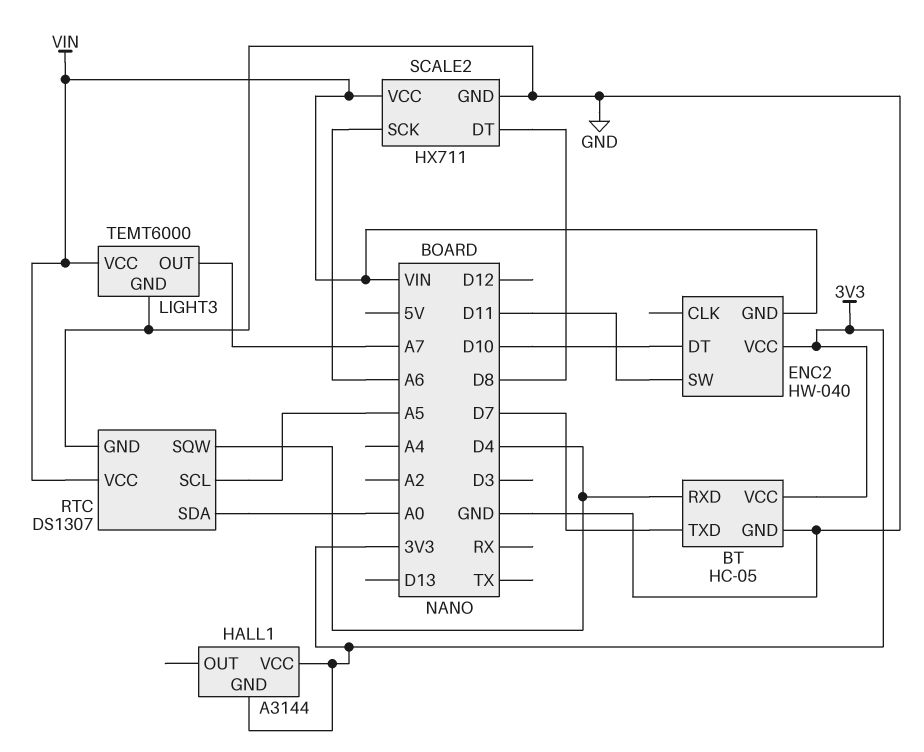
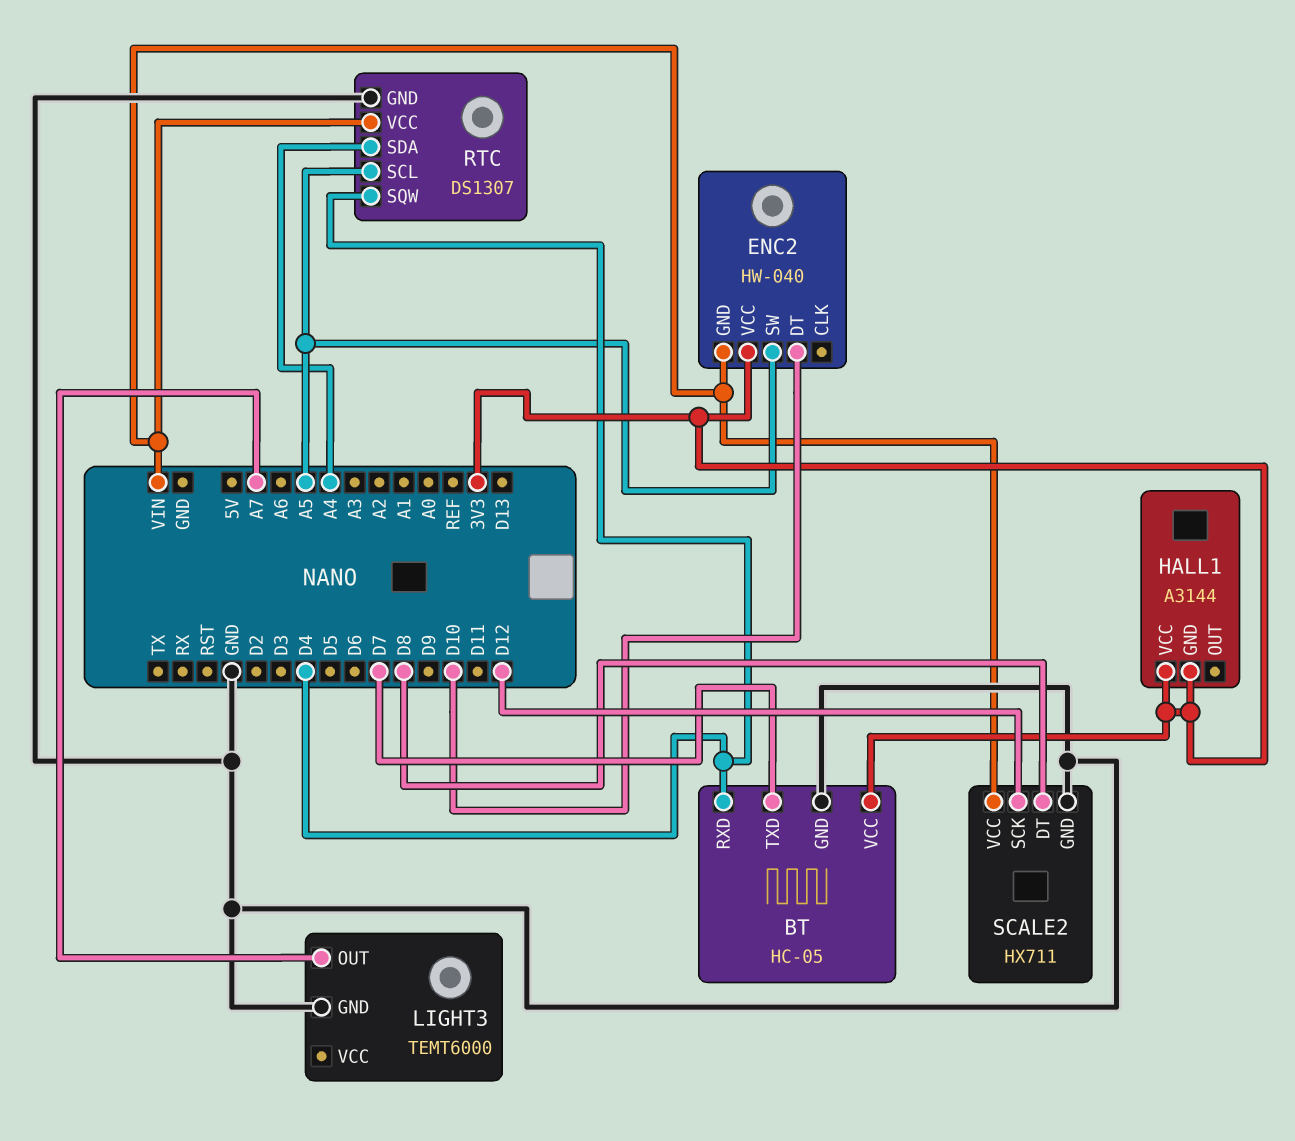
ENC2 pin SW: D11 -> A5
LIGHT3 pin VCC: VIN -> none
RTC pin SDA: A0 -> A4
SCALE2 pin SCK: A6 -> D12

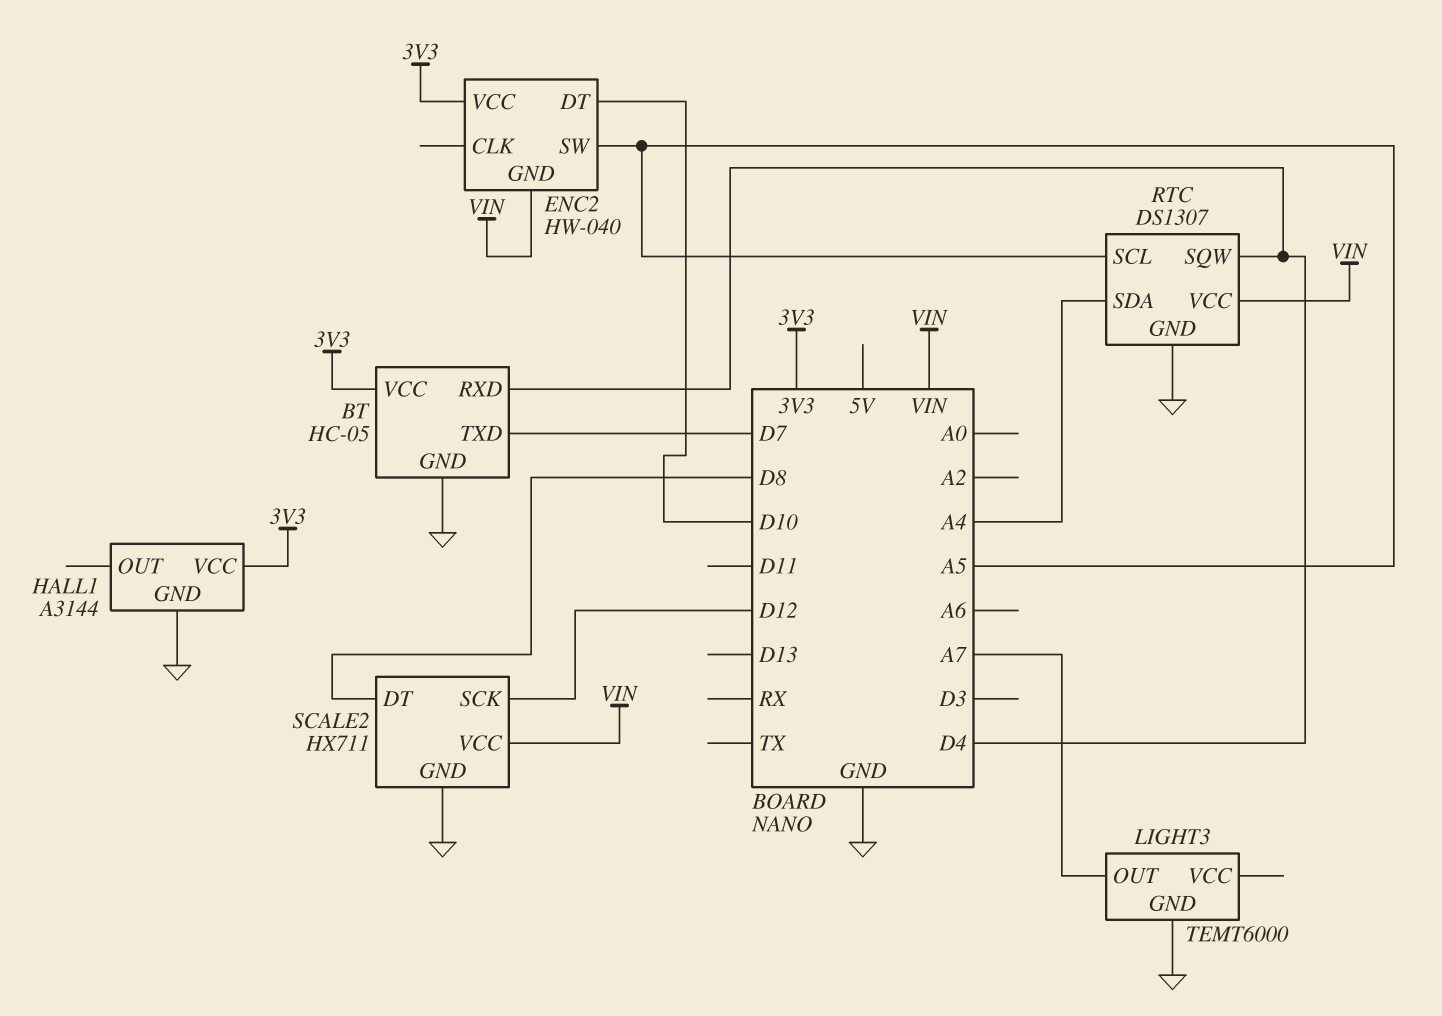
HALL1 pin GND: 3V3 -> GND

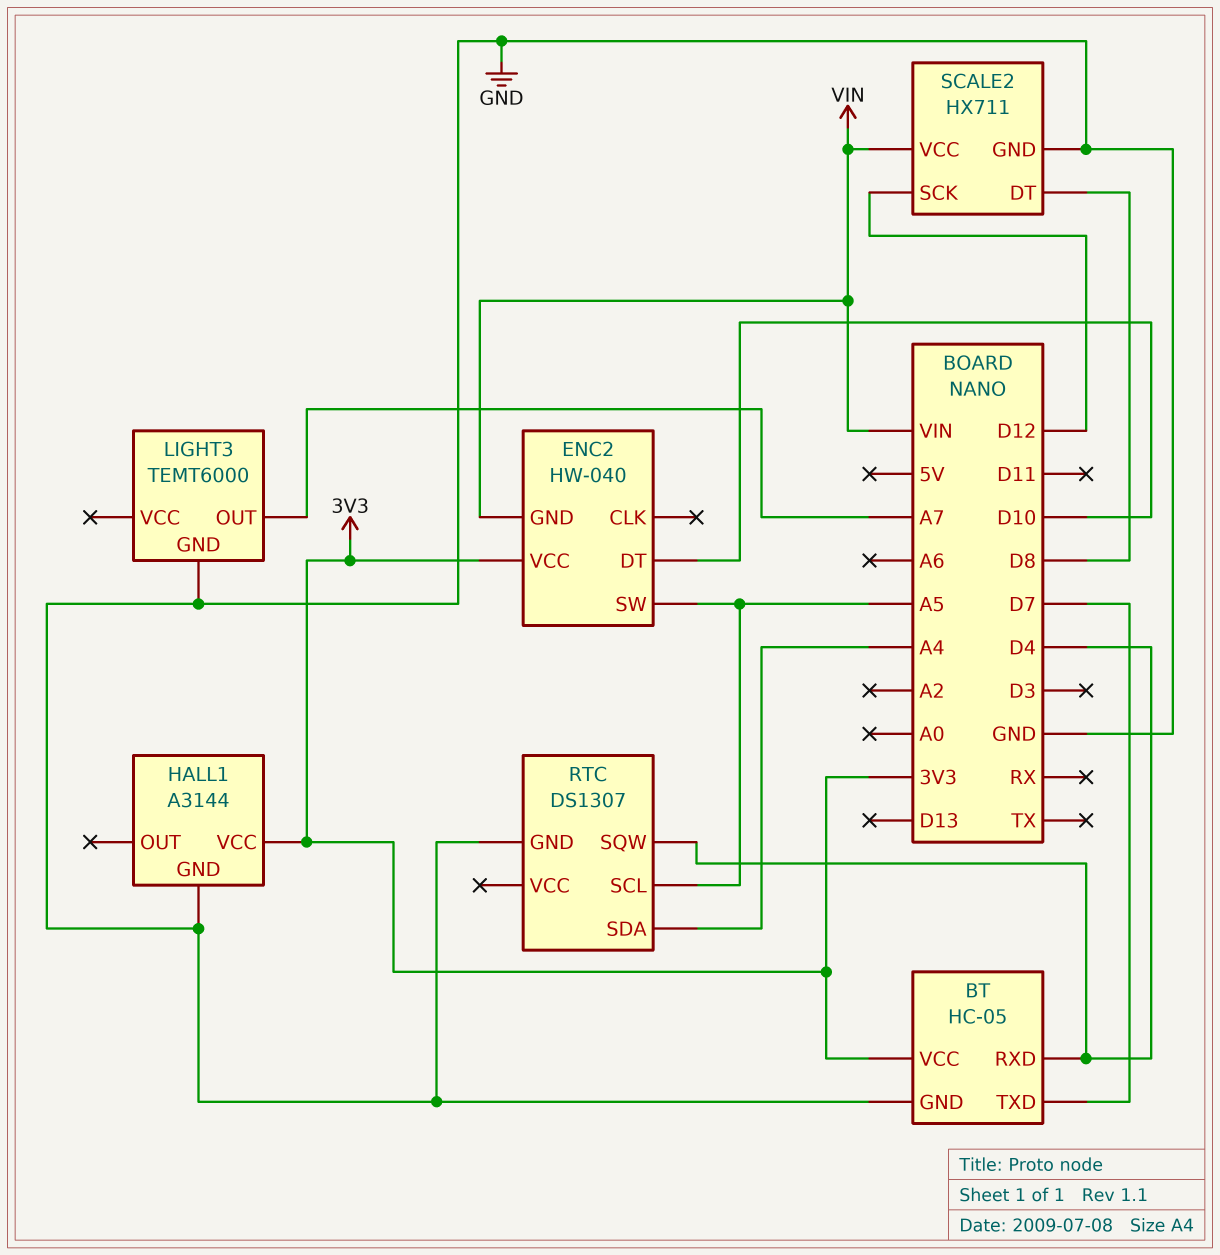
RTC pin VCC: VIN -> none

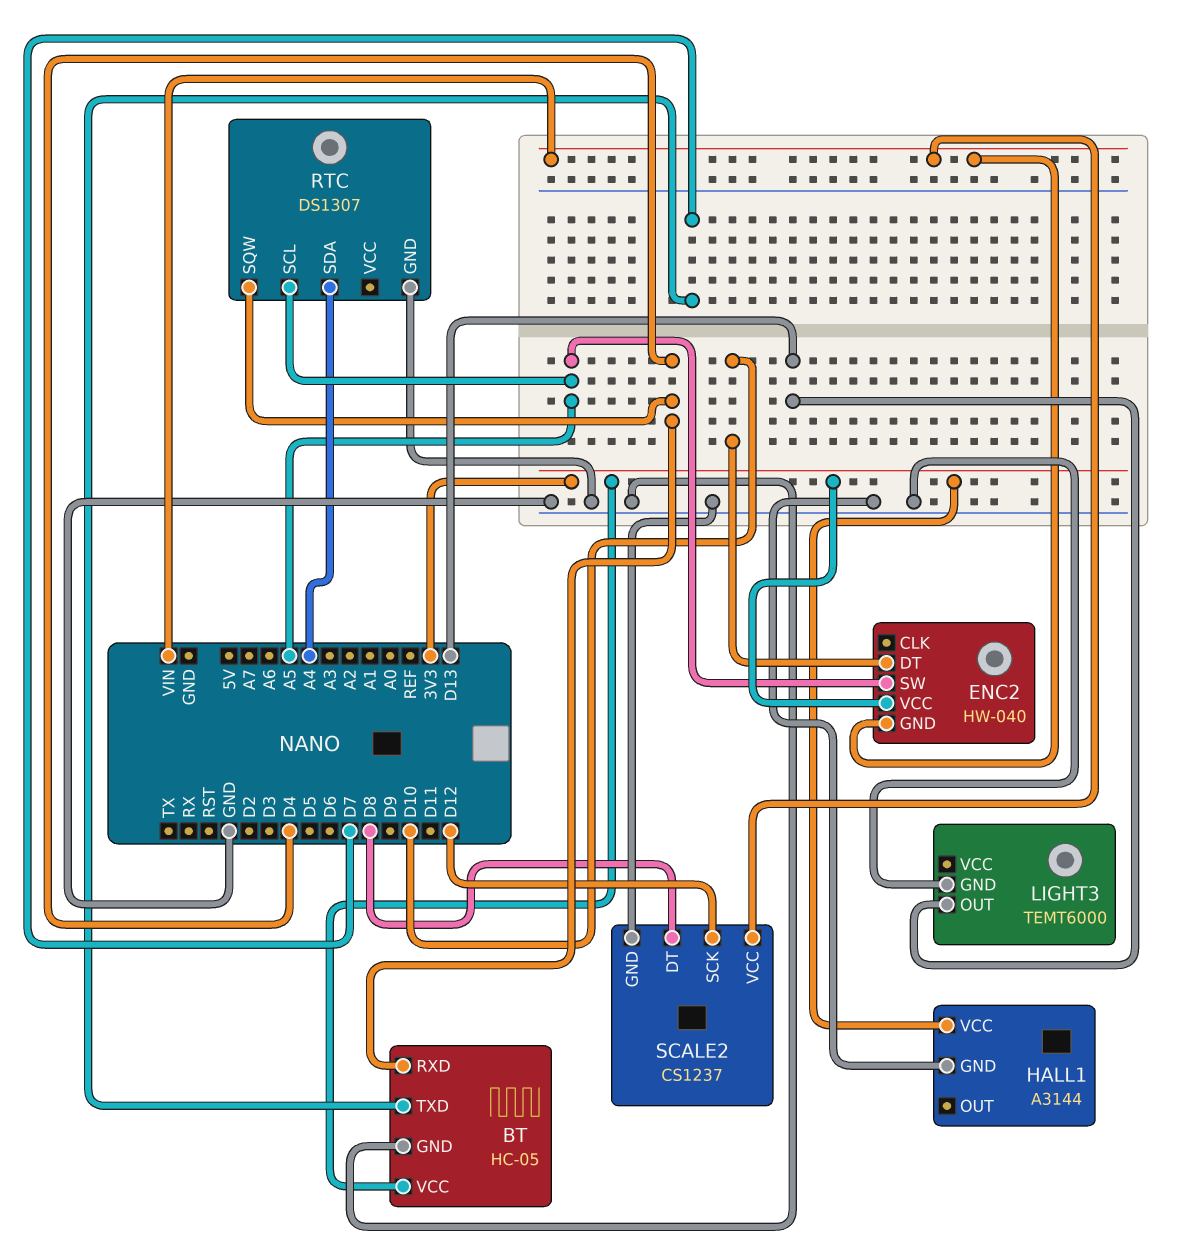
LIGHT3 pin OUT: A7 -> D13
SCALE2: HX711 -> CS1237

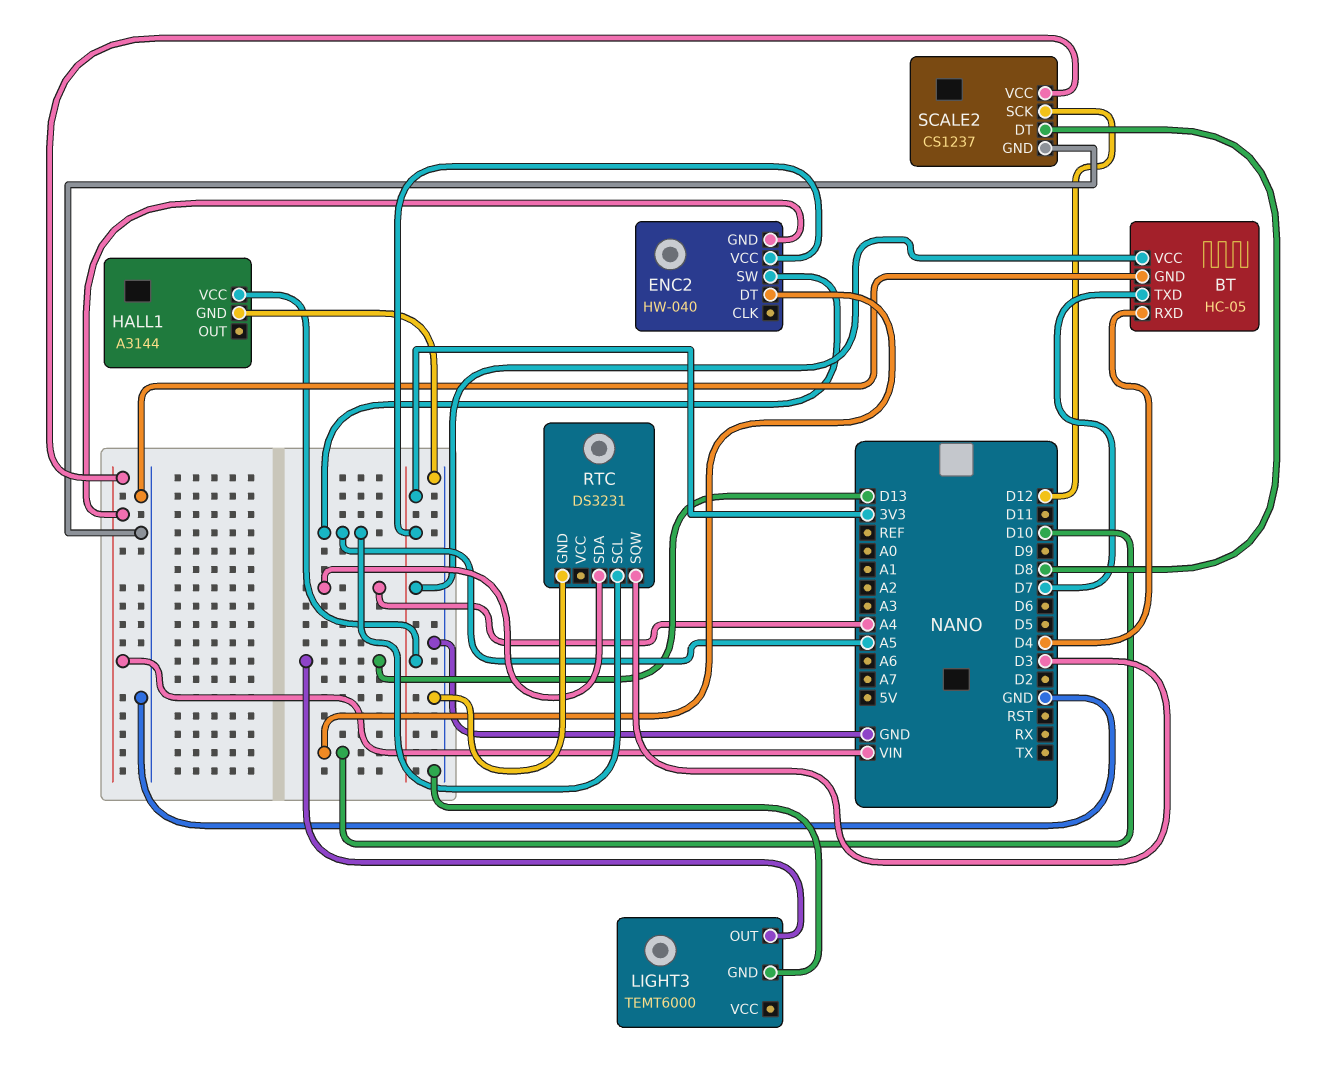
RTC: DS1307 -> DS3231
RTC pin SQW: D4 -> D3

